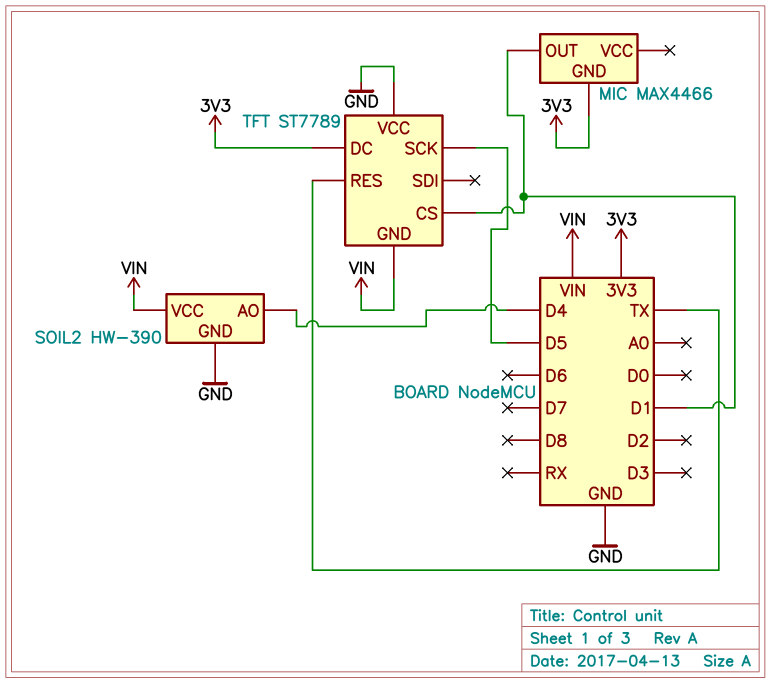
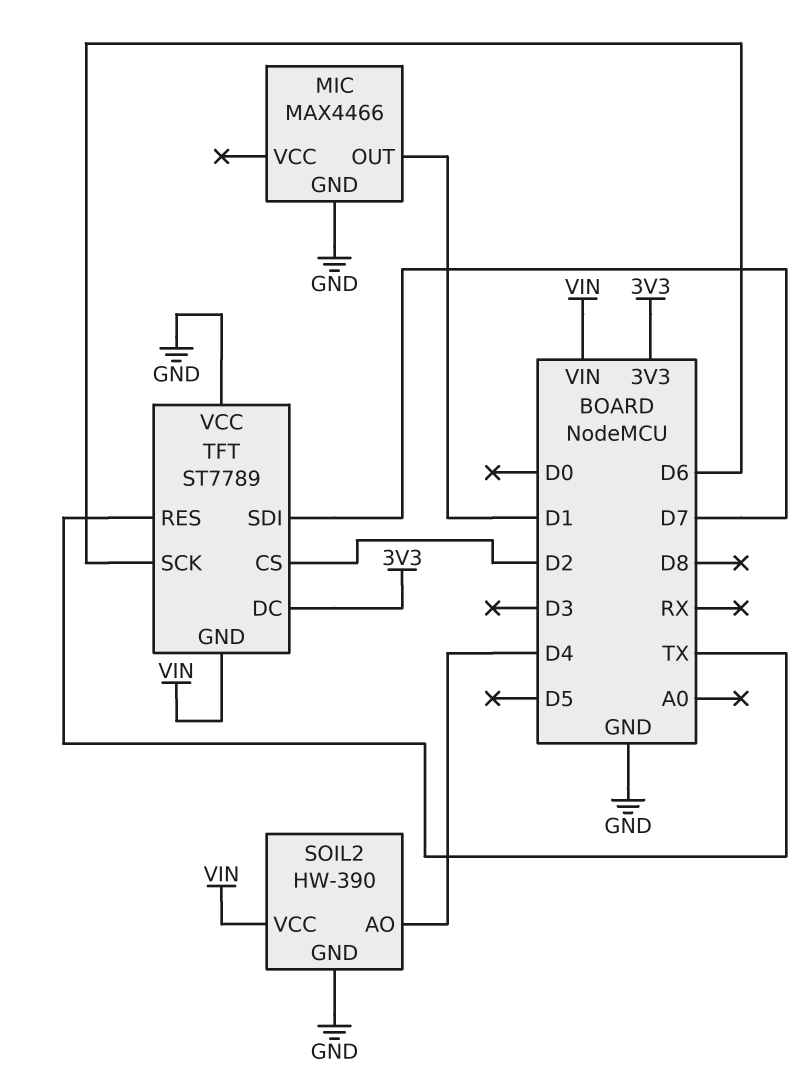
MIC pin GND: 3V3 -> GND
TFT pin CS: D1 -> D2
TFT pin SCK: D5 -> D6
TFT pin SDI: none -> D7

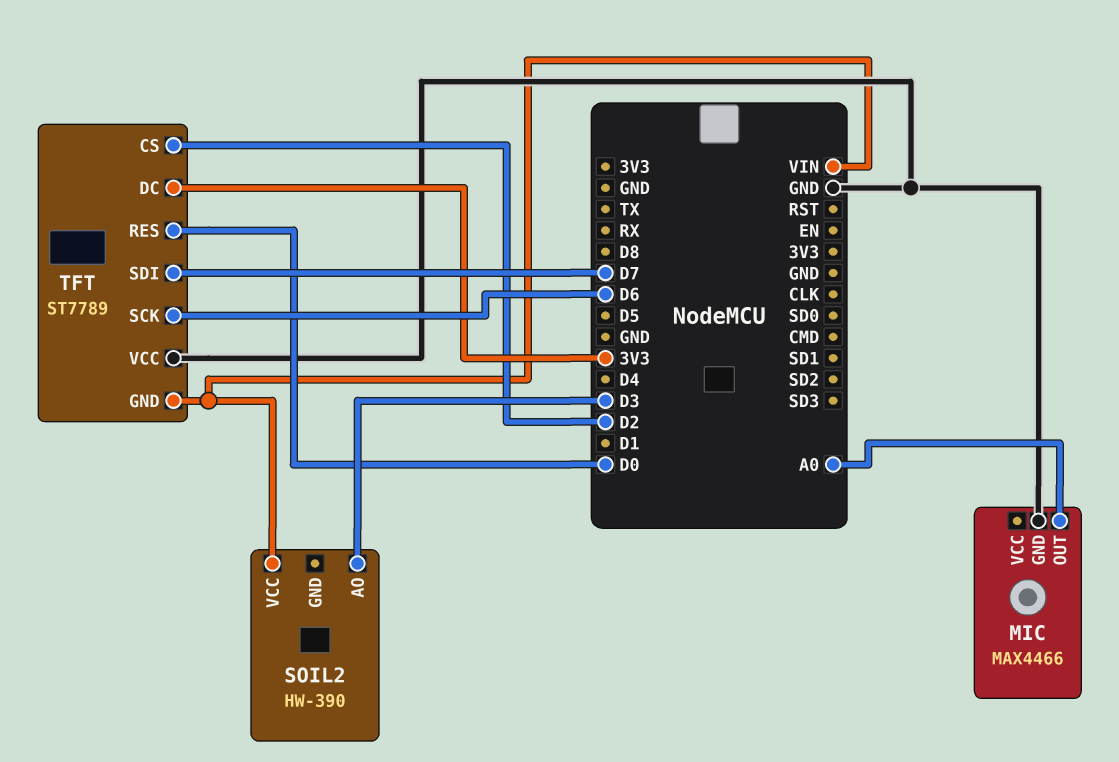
MIC pin OUT: D1 -> A0
SOIL2 pin AO: D4 -> D3
SOIL2 pin GND: GND -> none
TFT pin RES: TX -> D0

